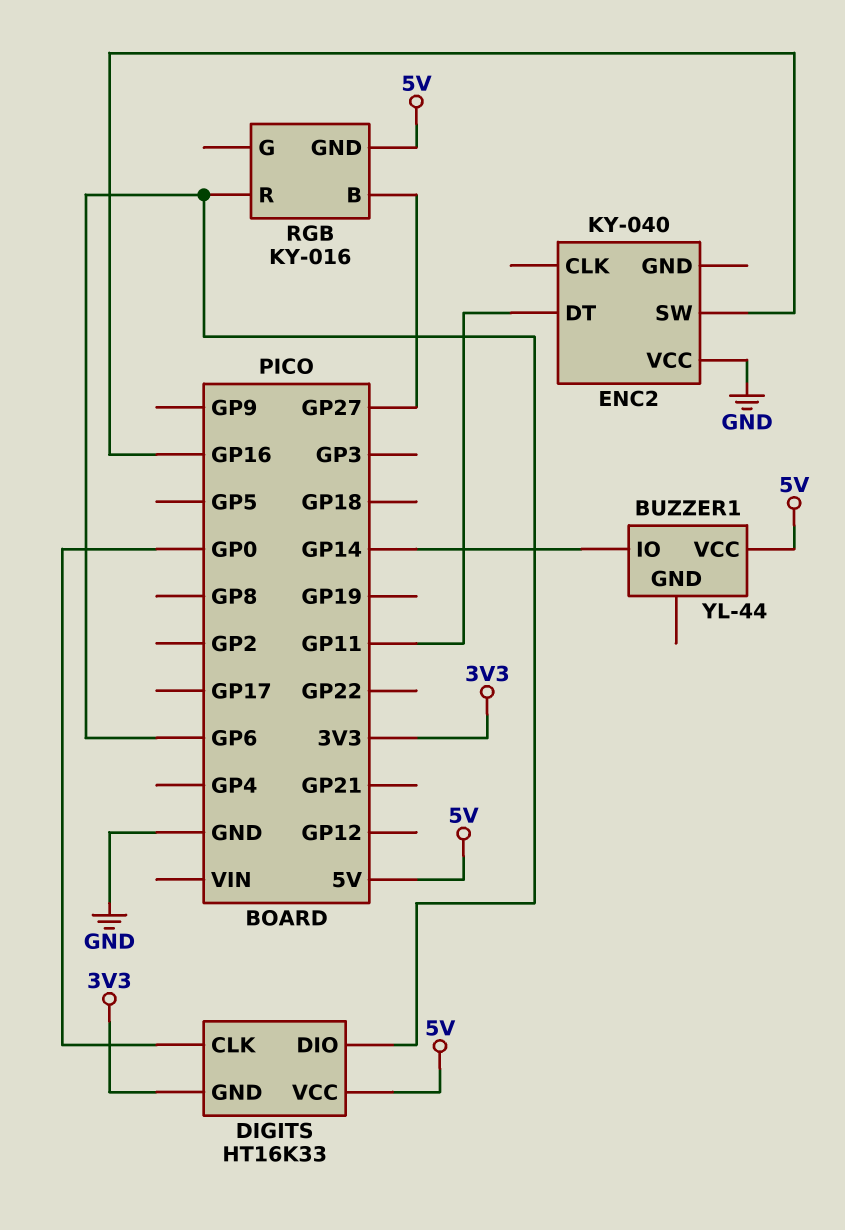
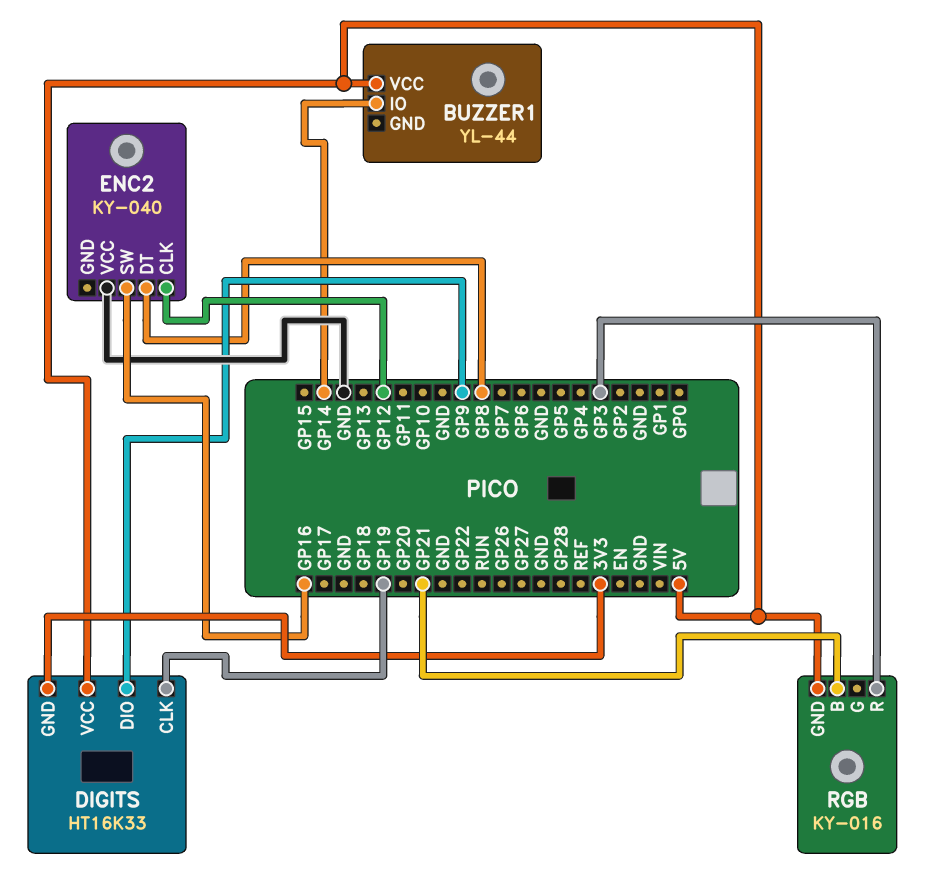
DIGITS pin CLK: GP0 -> GP19
DIGITS pin DIO: GP6 -> GP9
ENC2 pin CLK: none -> GP12
ENC2 pin DT: GP11 -> GP8
RGB pin B: GP27 -> GP21
RGB pin R: GP6 -> GP3

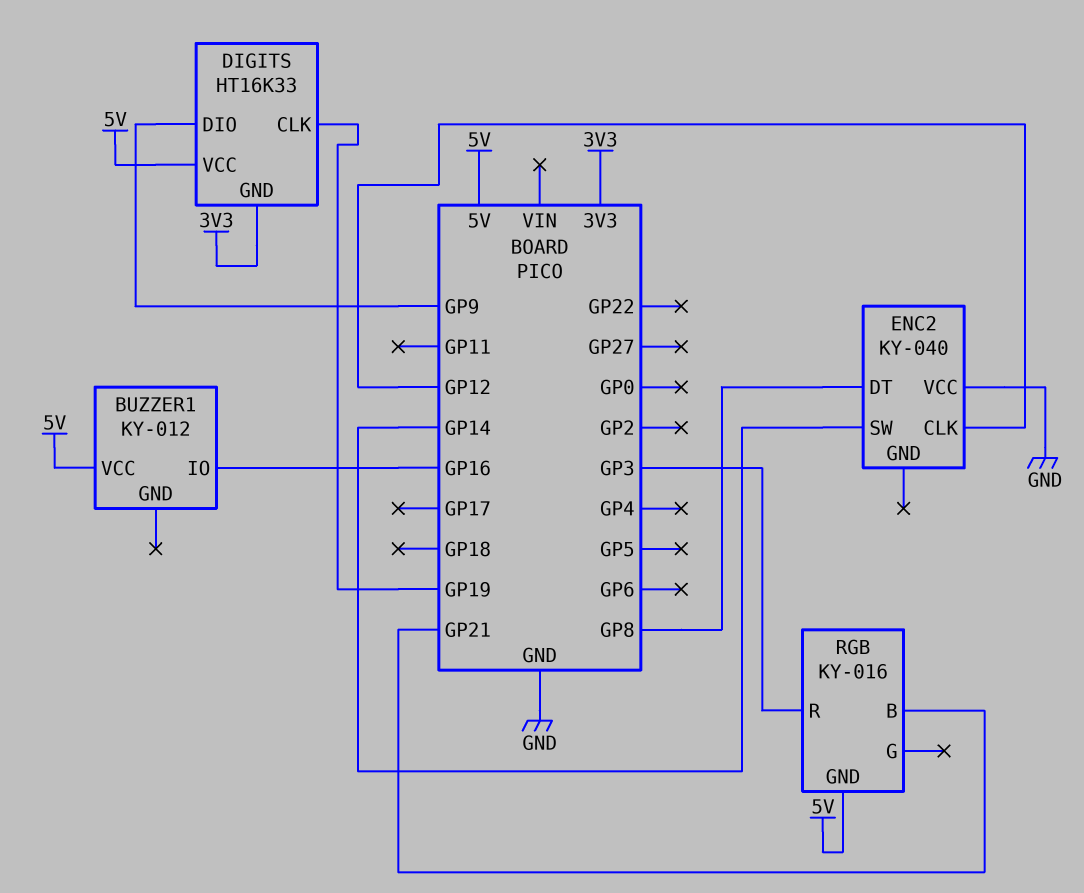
BUZZER1: YL-44 -> KY-012
BUZZER1 pin IO: GP14 -> GP16
ENC2 pin SW: GP16 -> GP14

